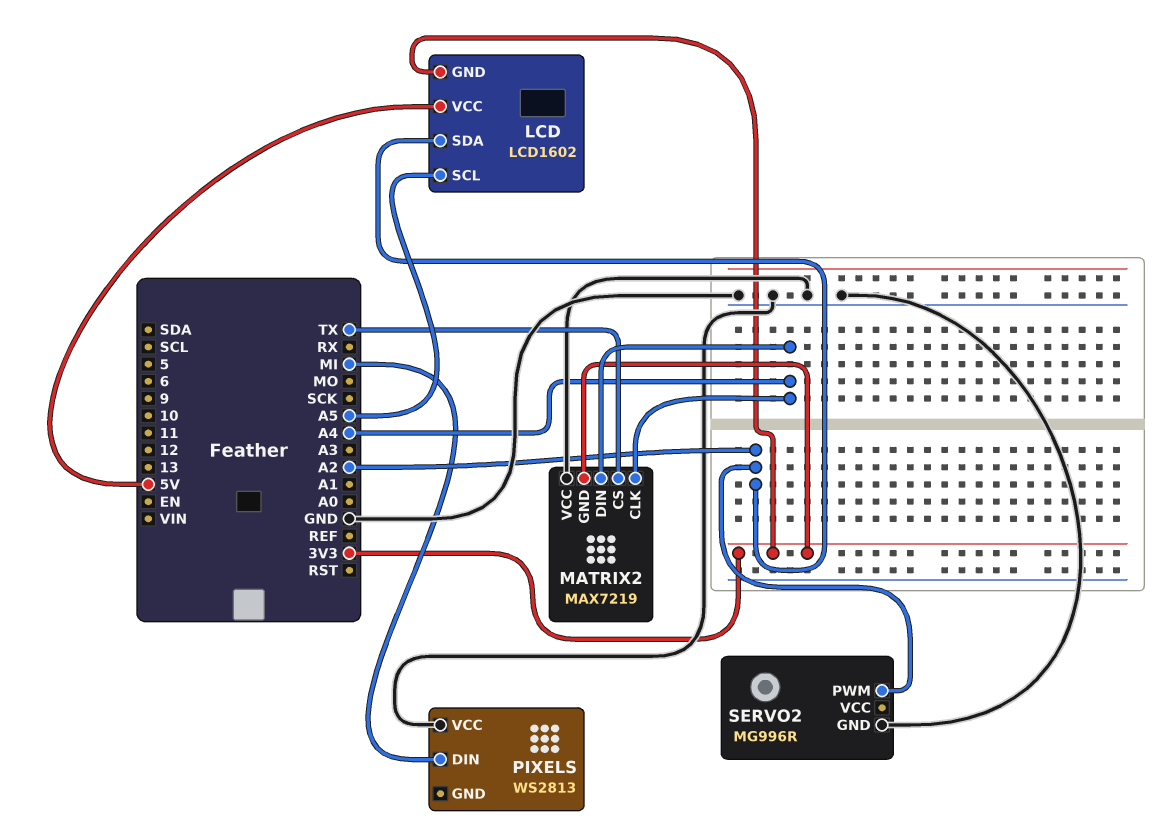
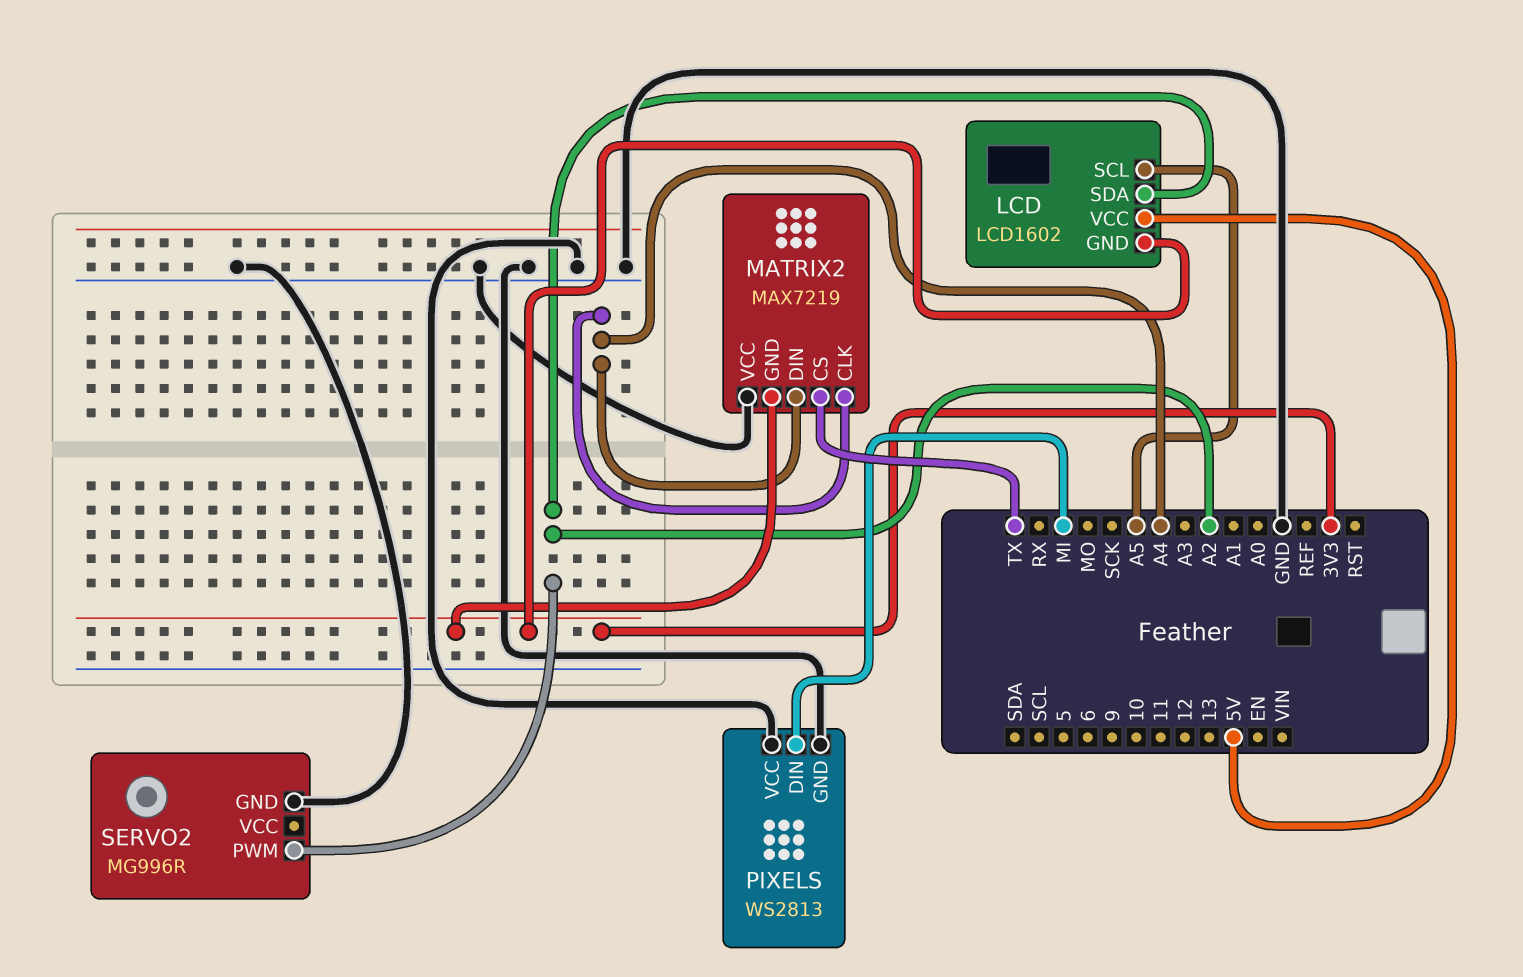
PIXELS pin GND: none -> GND

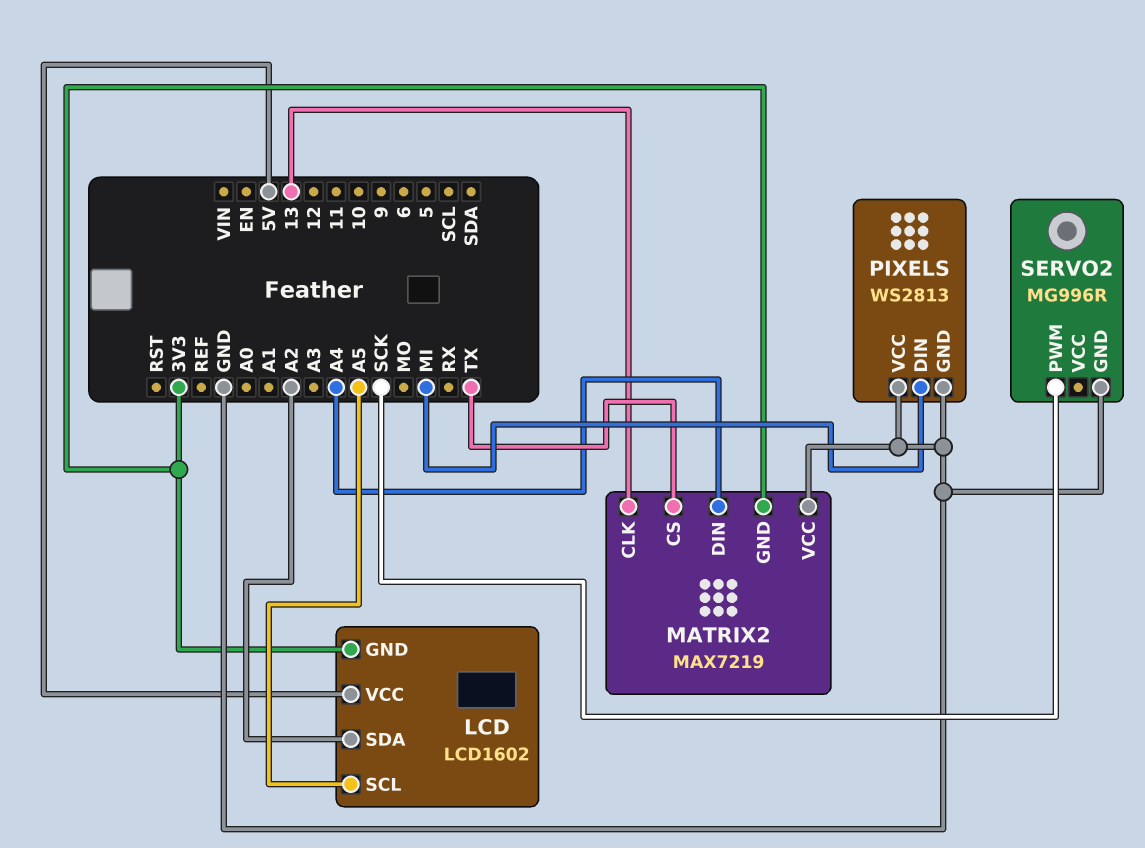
MATRIX2 pin CLK: A4 -> 13
SERVO2 pin PWM: A2 -> SCK

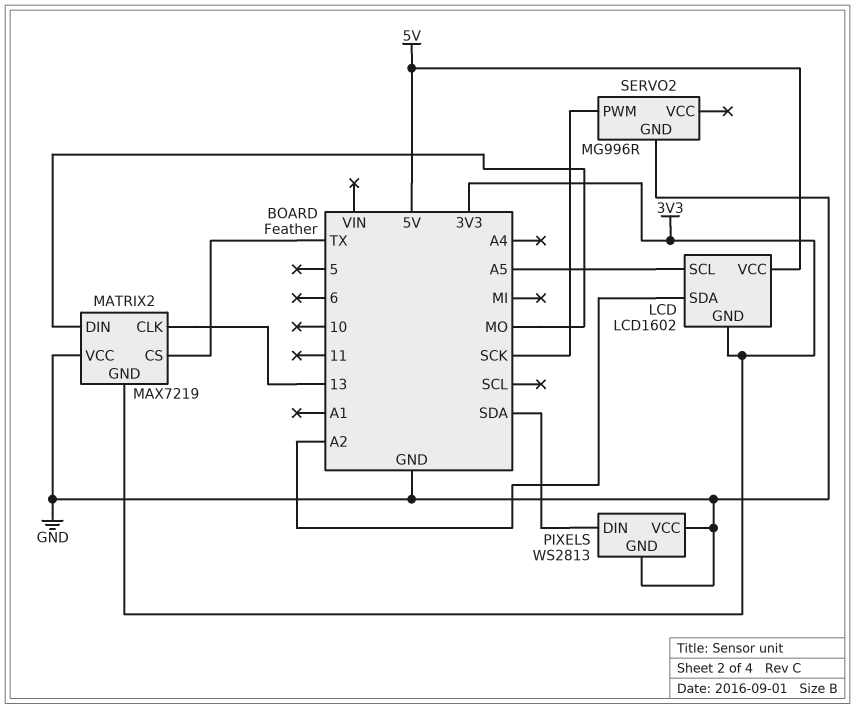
MATRIX2 pin DIN: A4 -> MO
PIXELS pin DIN: MI -> SDA

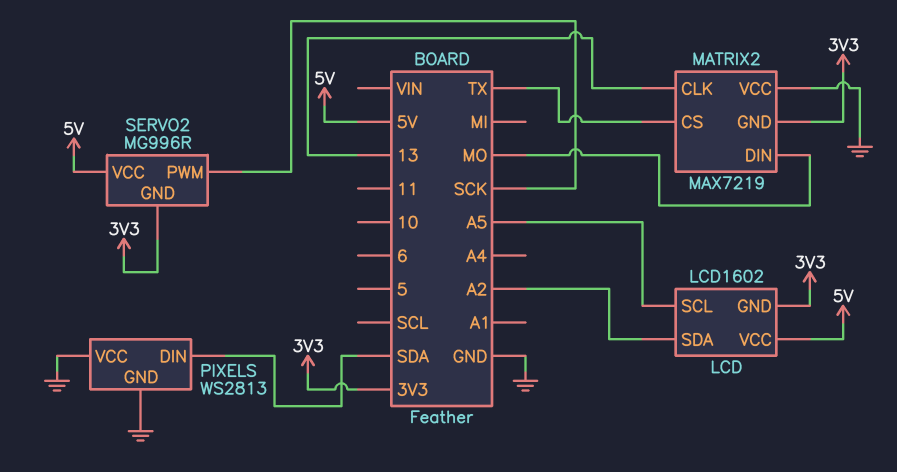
SERVO2 pin GND: GND -> 3V3
SERVO2 pin VCC: none -> 5V

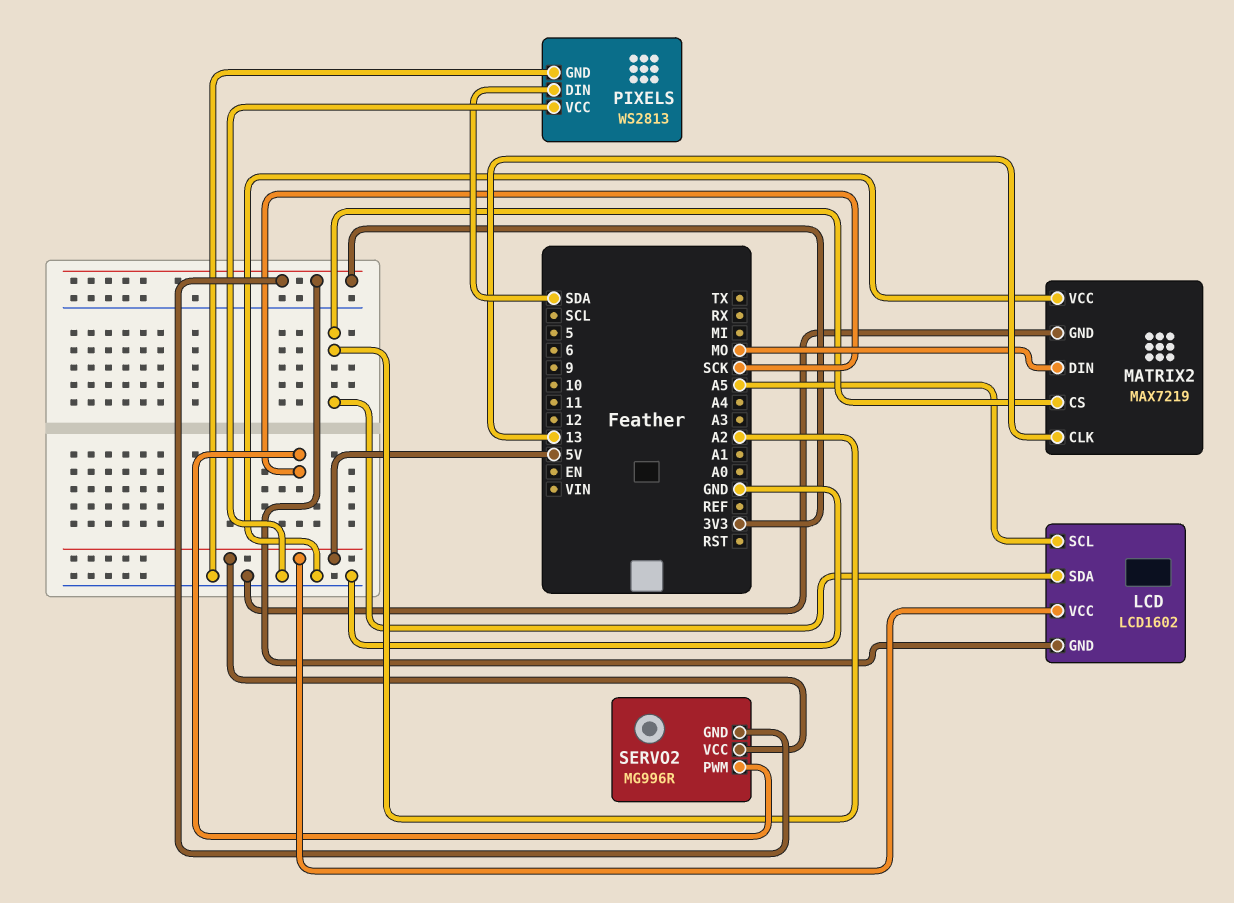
MATRIX2 pin CS: TX -> A2
MATRIX2 pin GND: 3V3 -> GND

